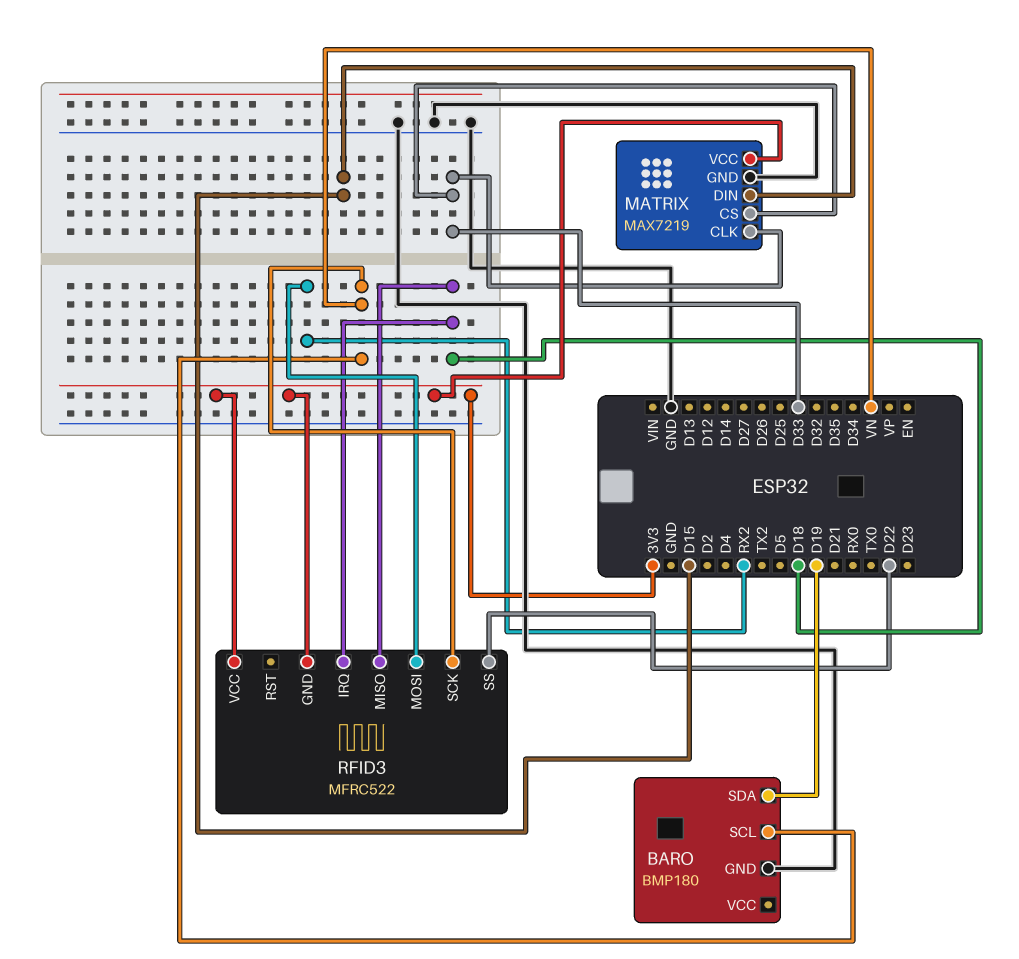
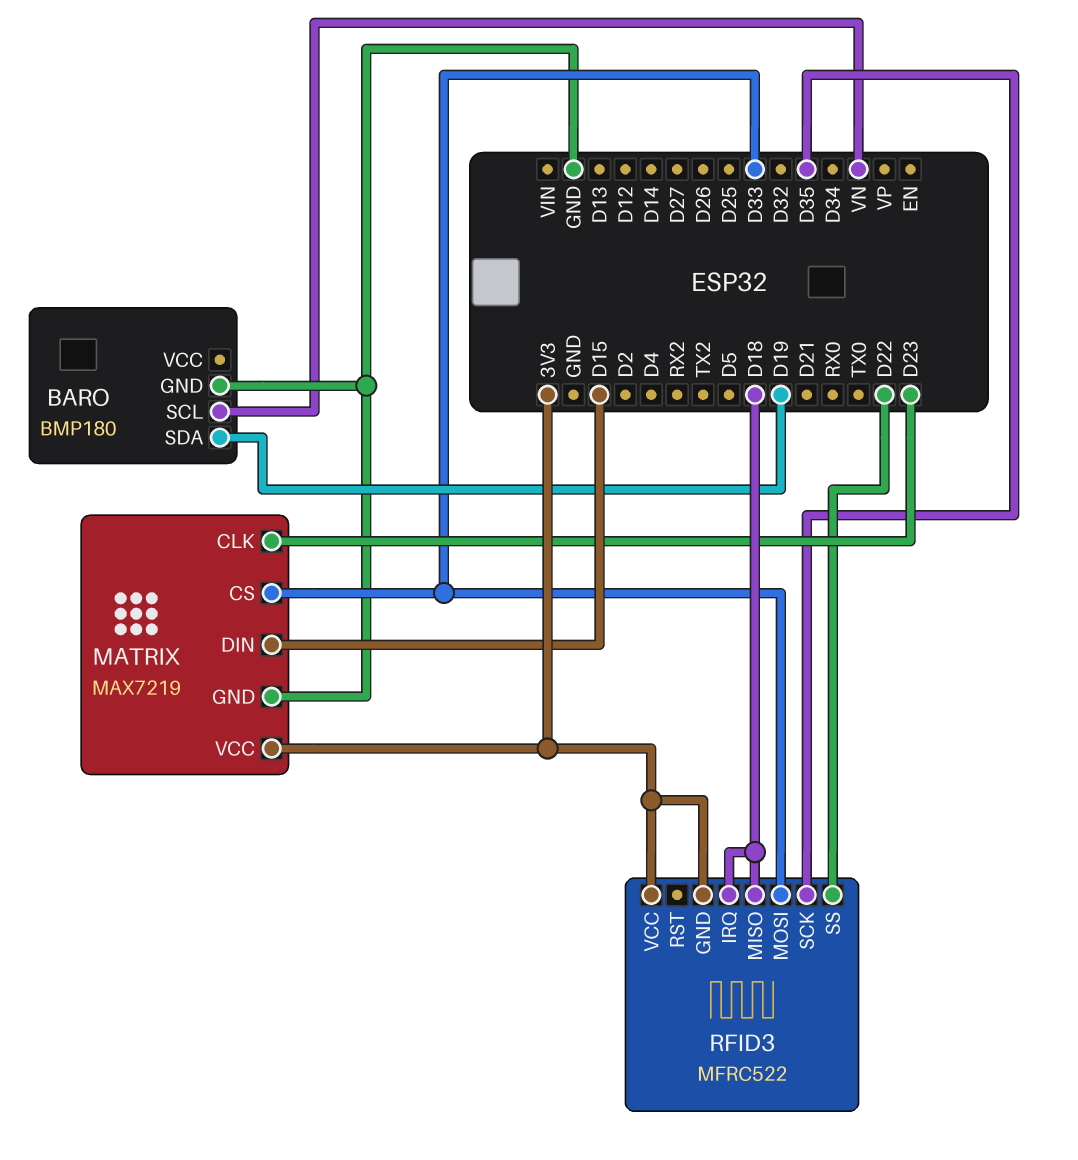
MATRIX pin CLK: D33 -> D23
RFID3 pin MOSI: RX2 -> D33
RFID3 pin SCK: VN -> D35

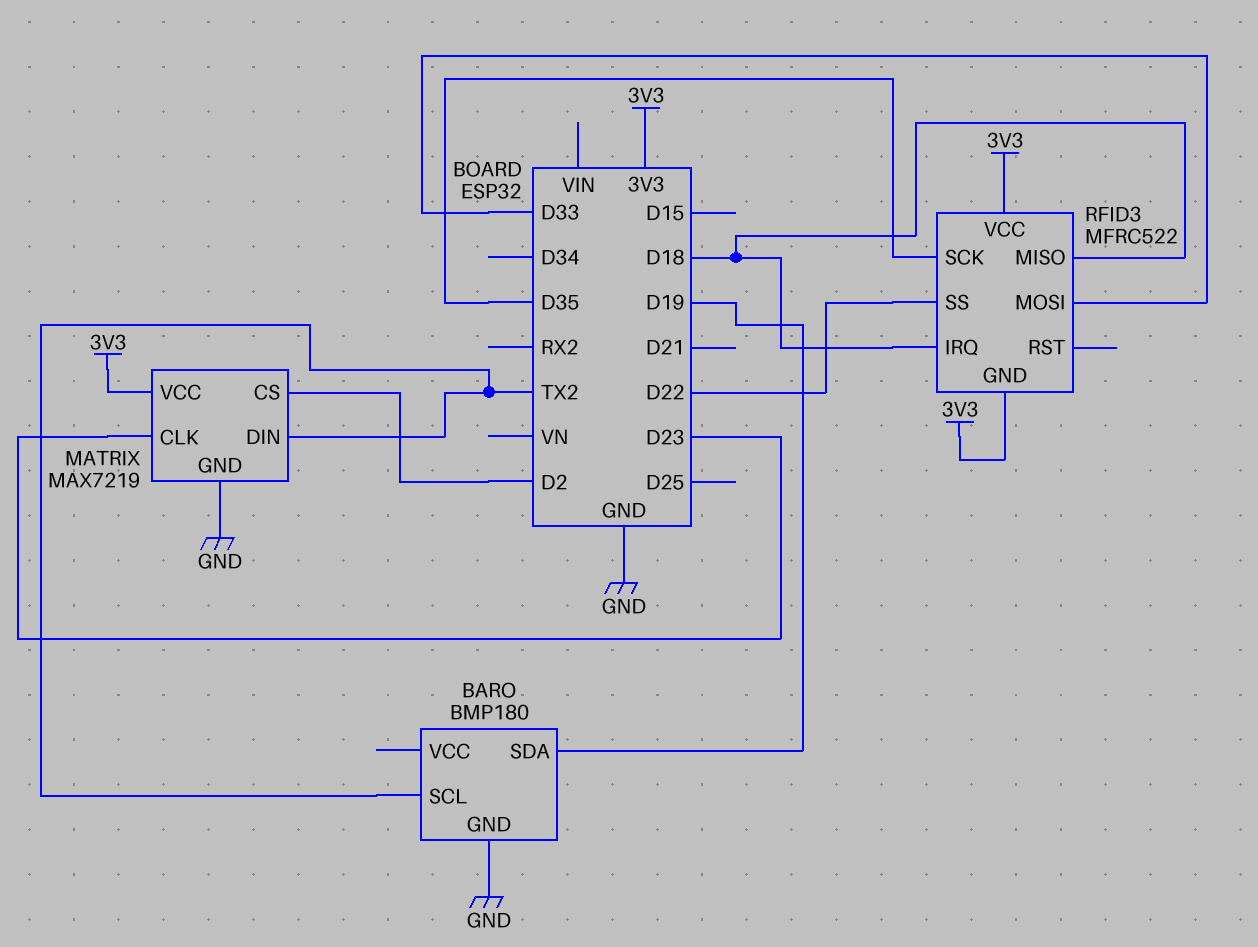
BARO pin SCL: VN -> TX2
MATRIX pin CS: D33 -> D2
MATRIX pin DIN: D15 -> TX2

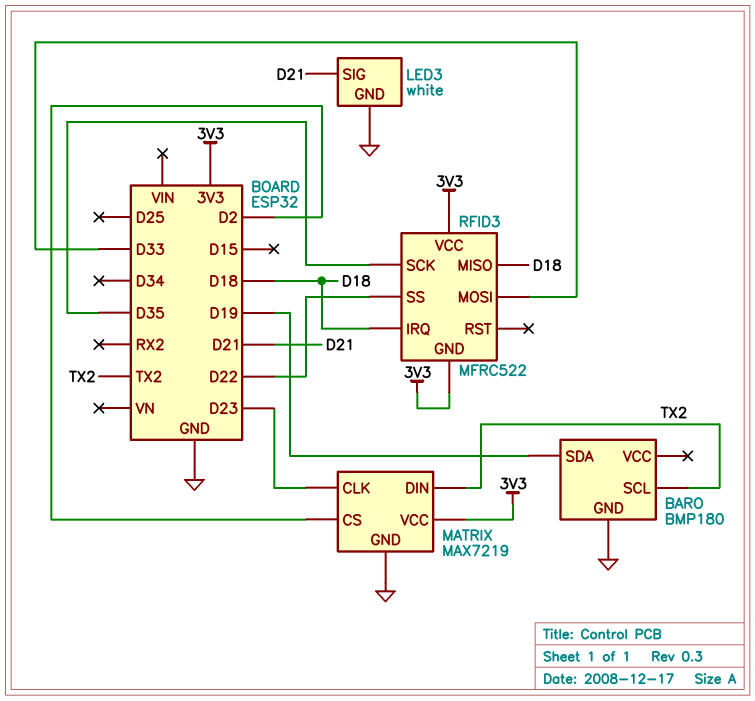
LED3: none -> white
LED3 pin GND: none -> GND
LED3 pin SIG: none -> D21

